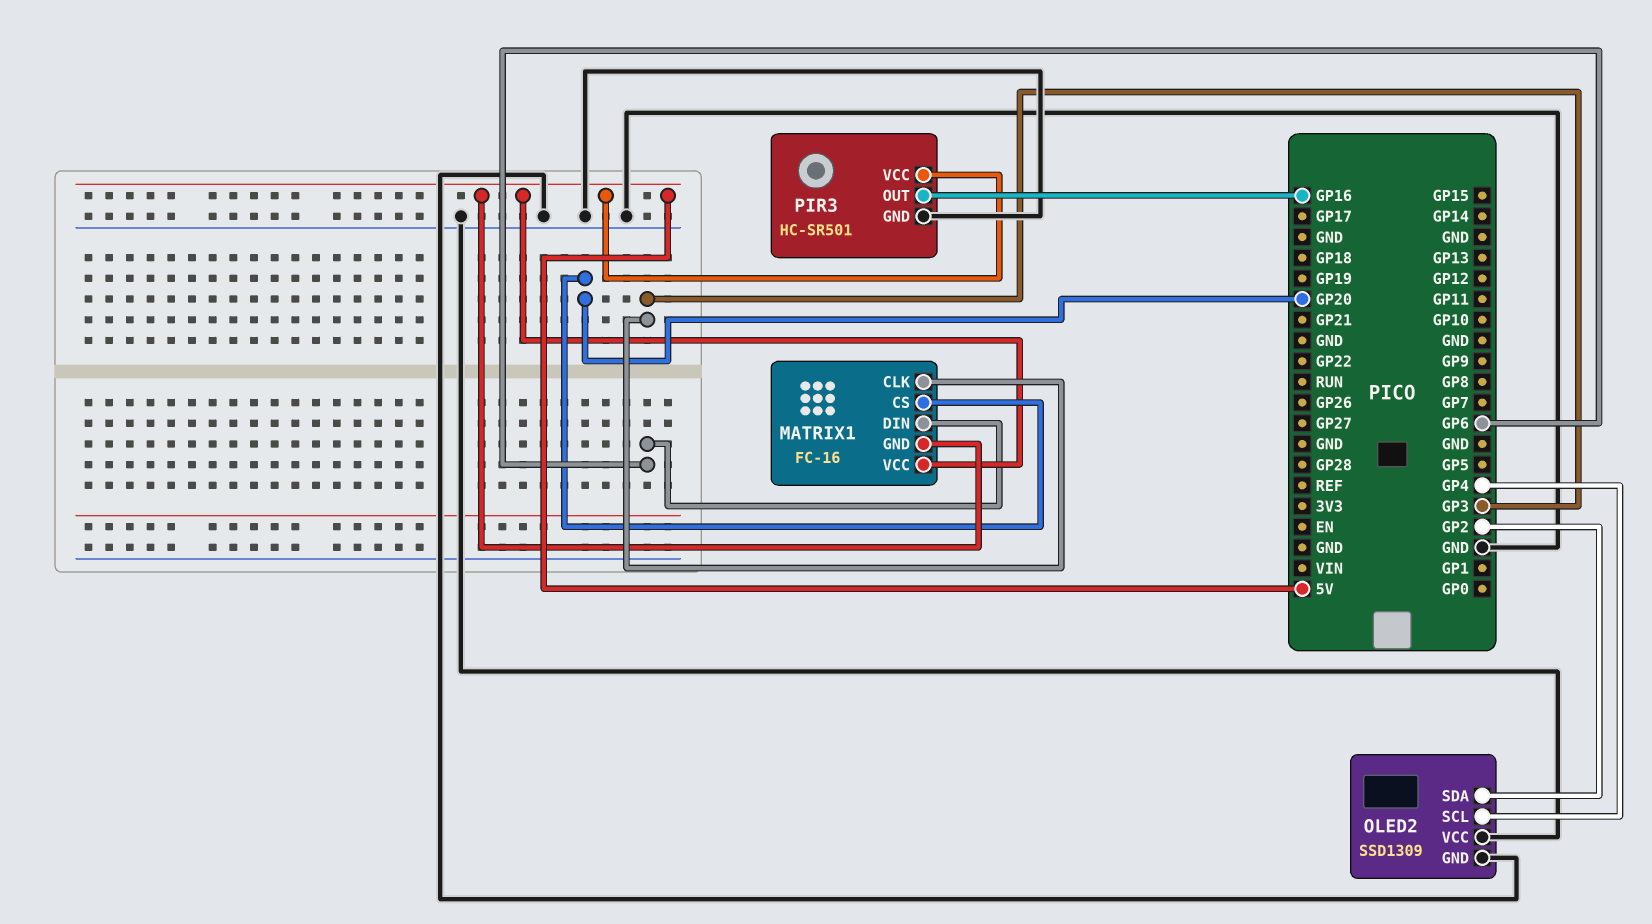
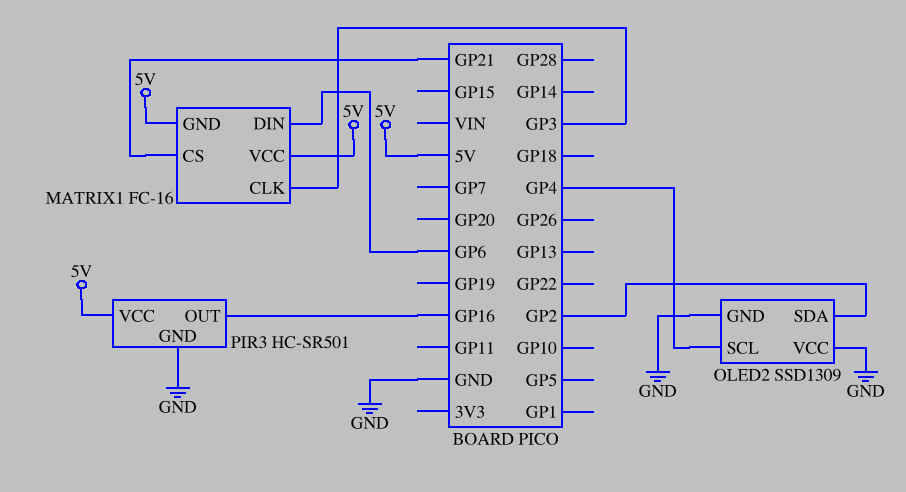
MATRIX1 pin CS: GP20 -> GP21

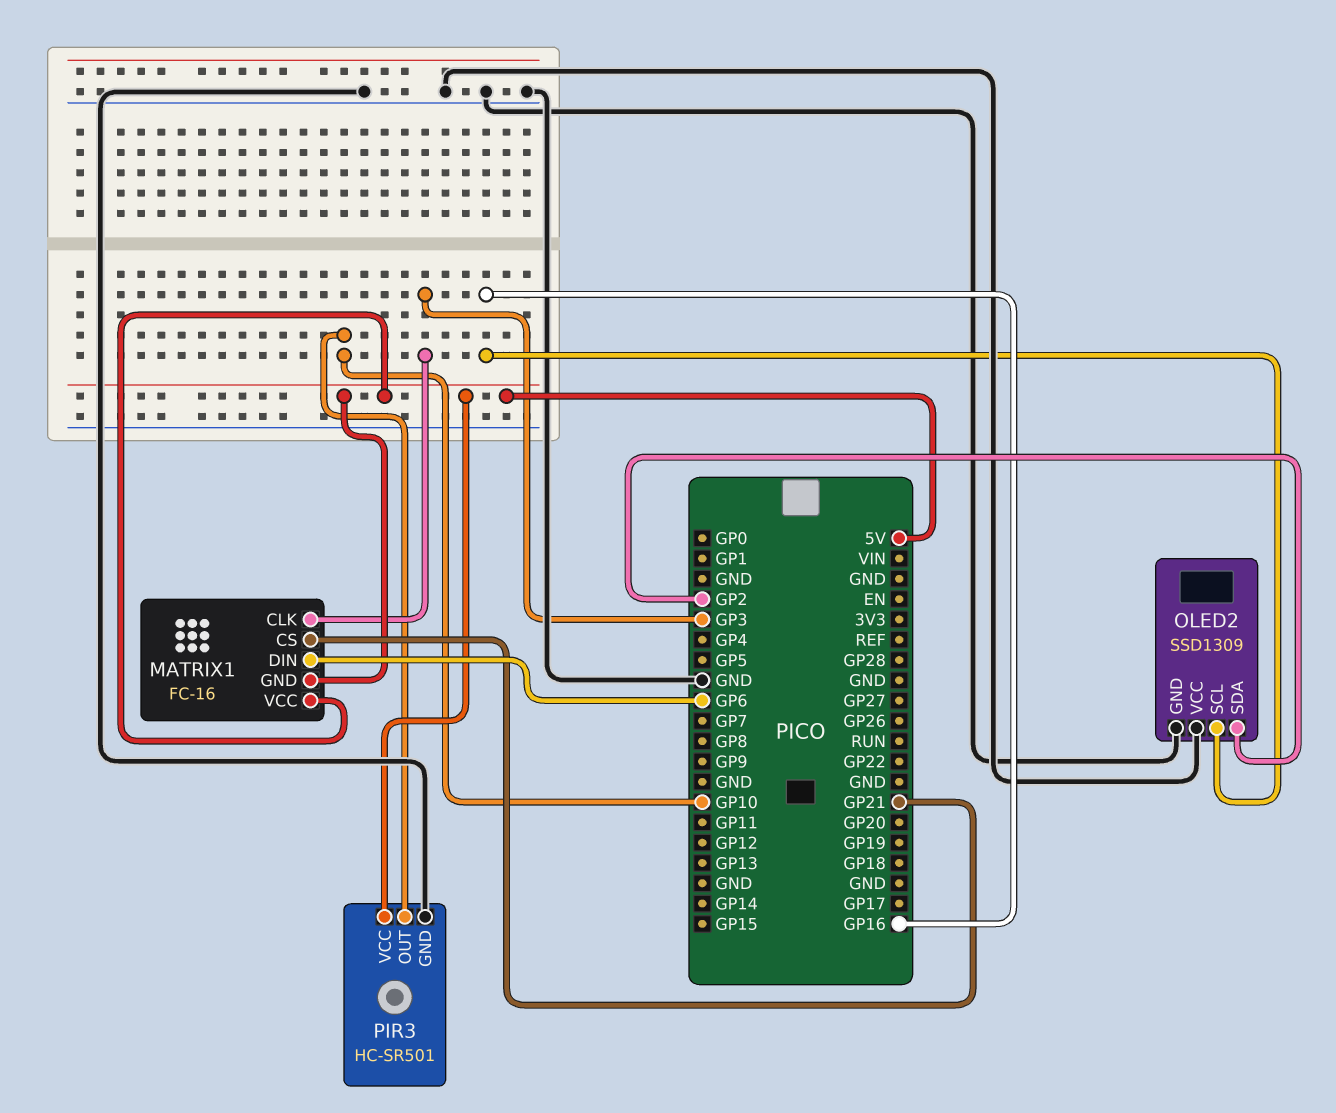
OLED2 pin SCL: GP4 -> GP16
PIR3 pin OUT: GP16 -> GP10

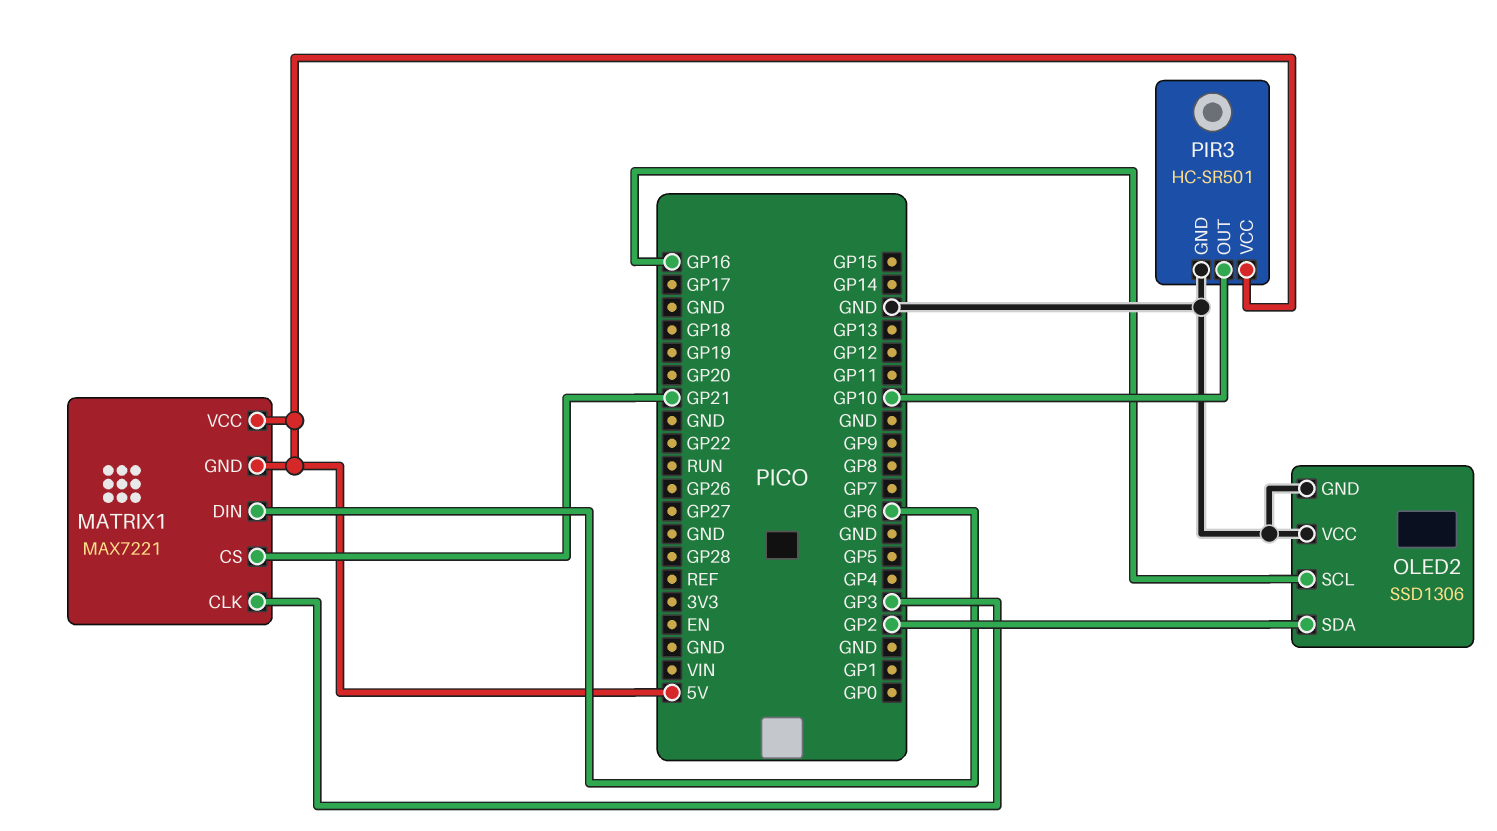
MATRIX1: FC-16 -> MAX7221
OLED2: SSD1309 -> SSD1306

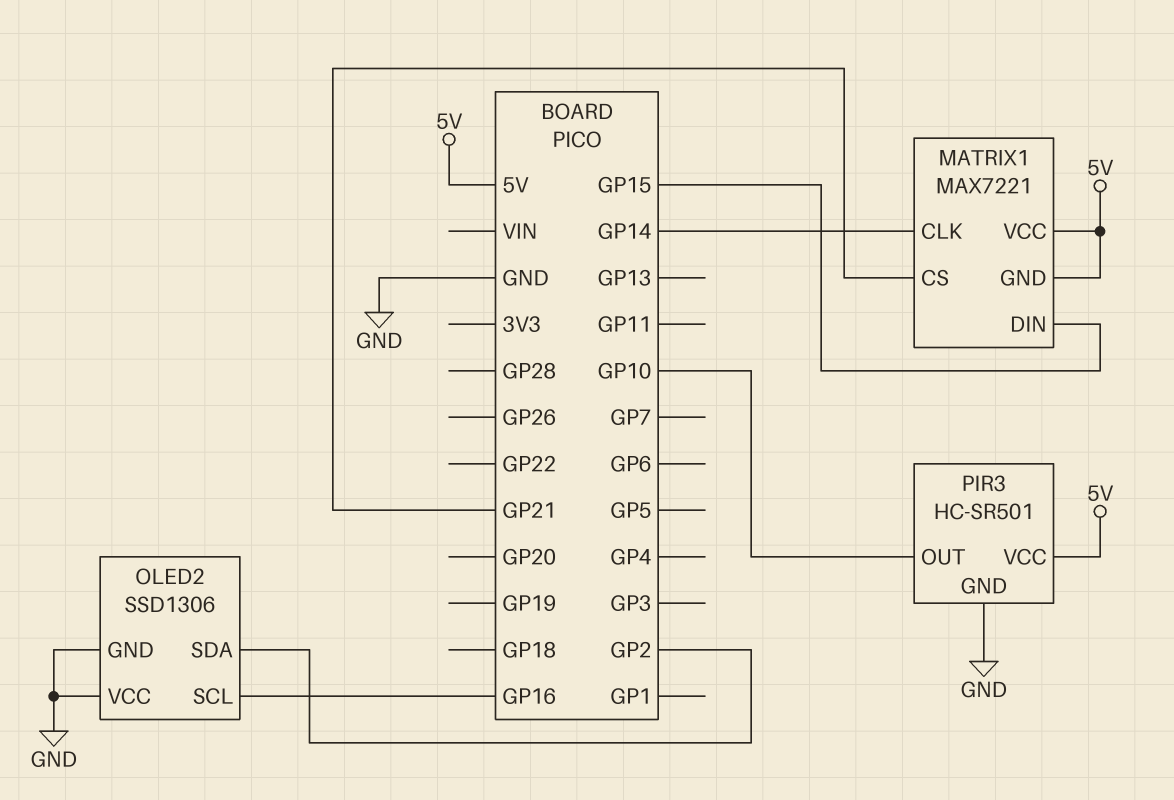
MATRIX1 pin CLK: GP3 -> GP14
MATRIX1 pin DIN: GP6 -> GP15

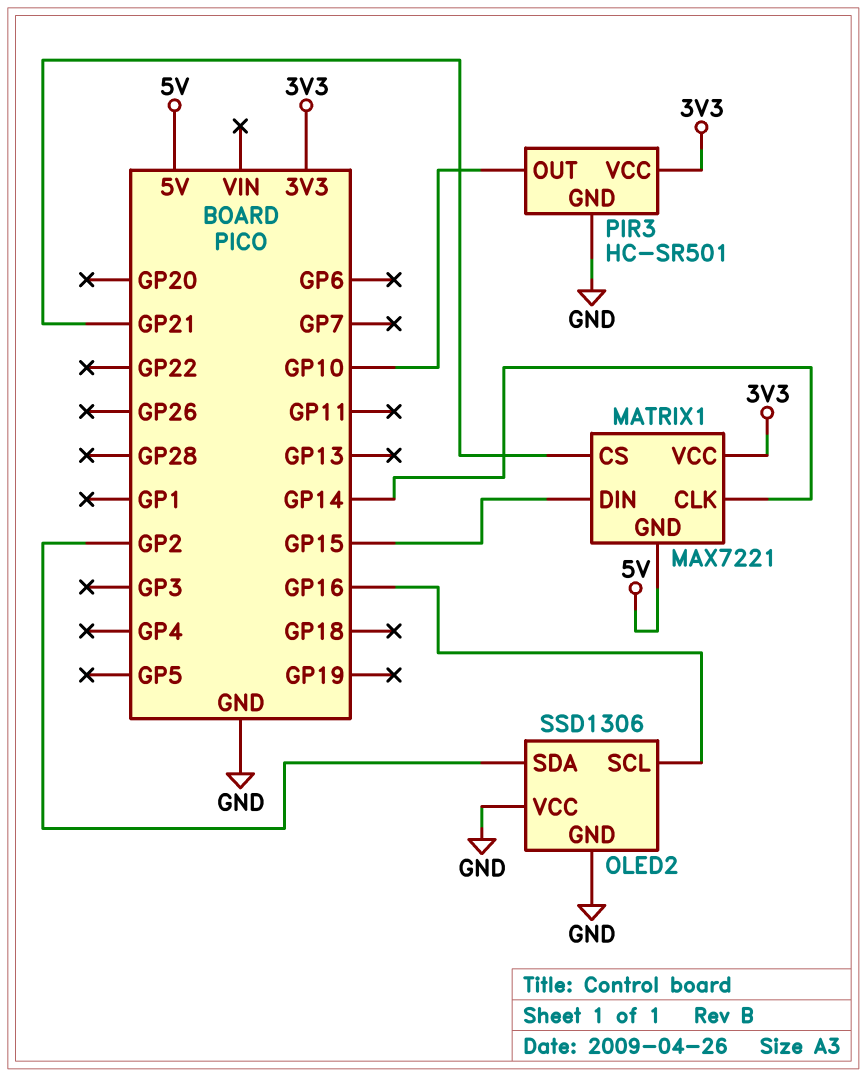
MATRIX1 pin VCC: 5V -> 3V3
PIR3 pin VCC: 5V -> 3V3

